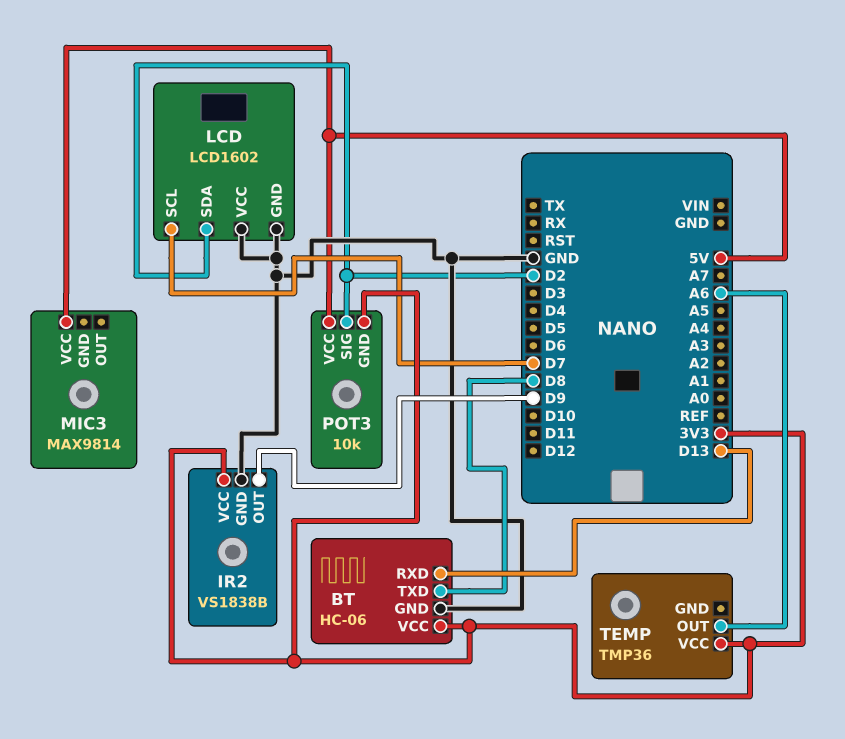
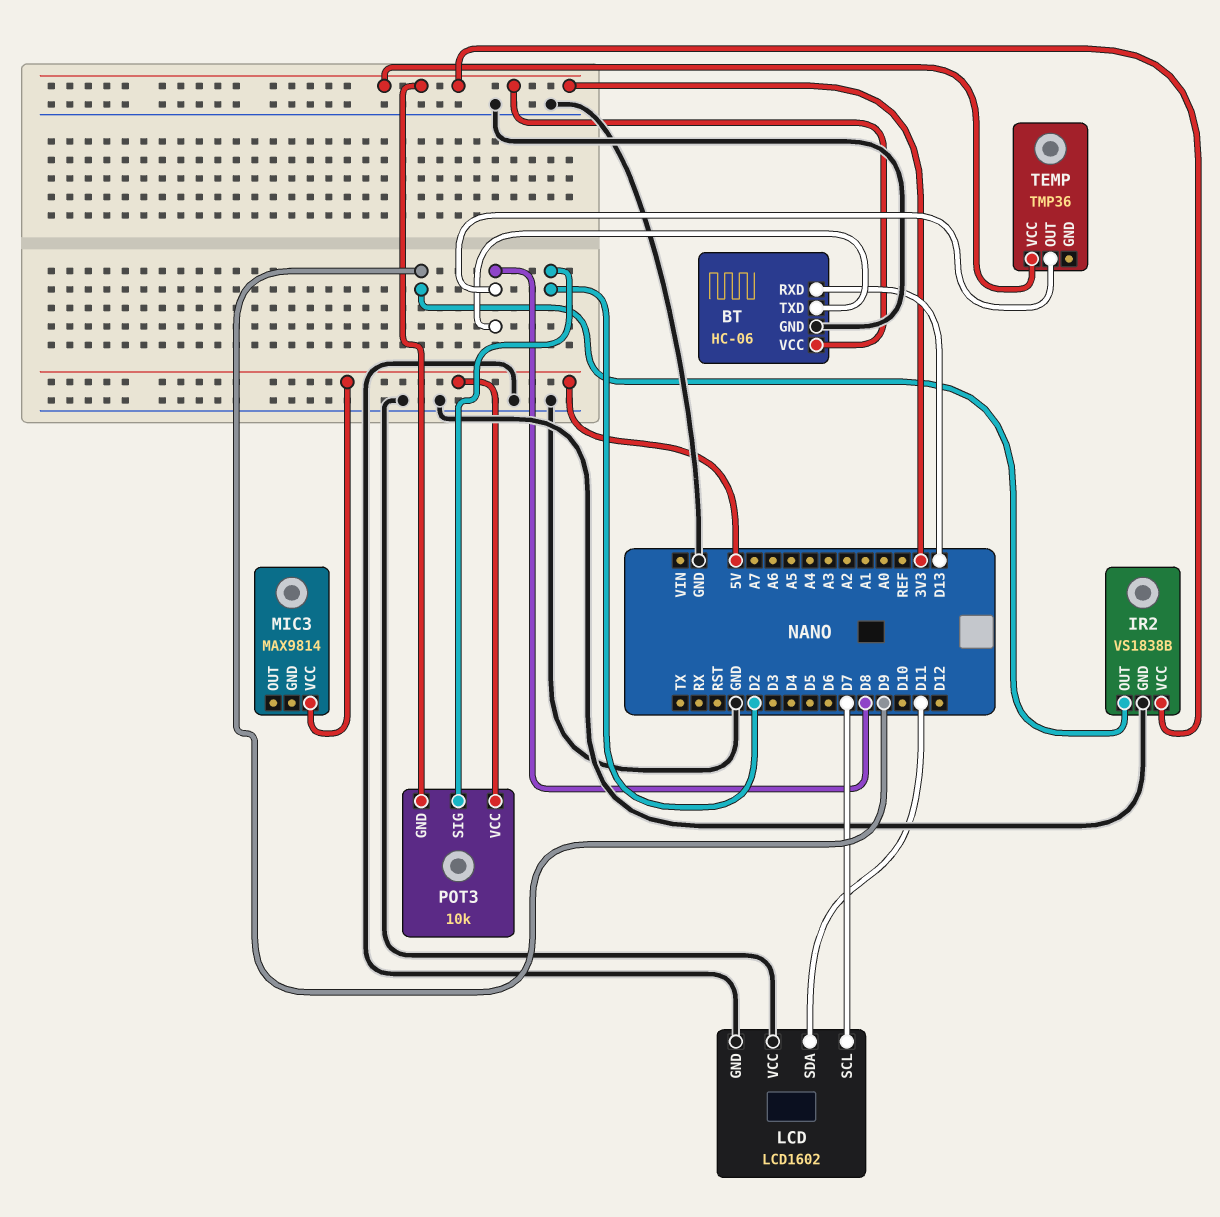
LCD pin SDA: D2 -> D11
TEMP pin OUT: A6 -> D8

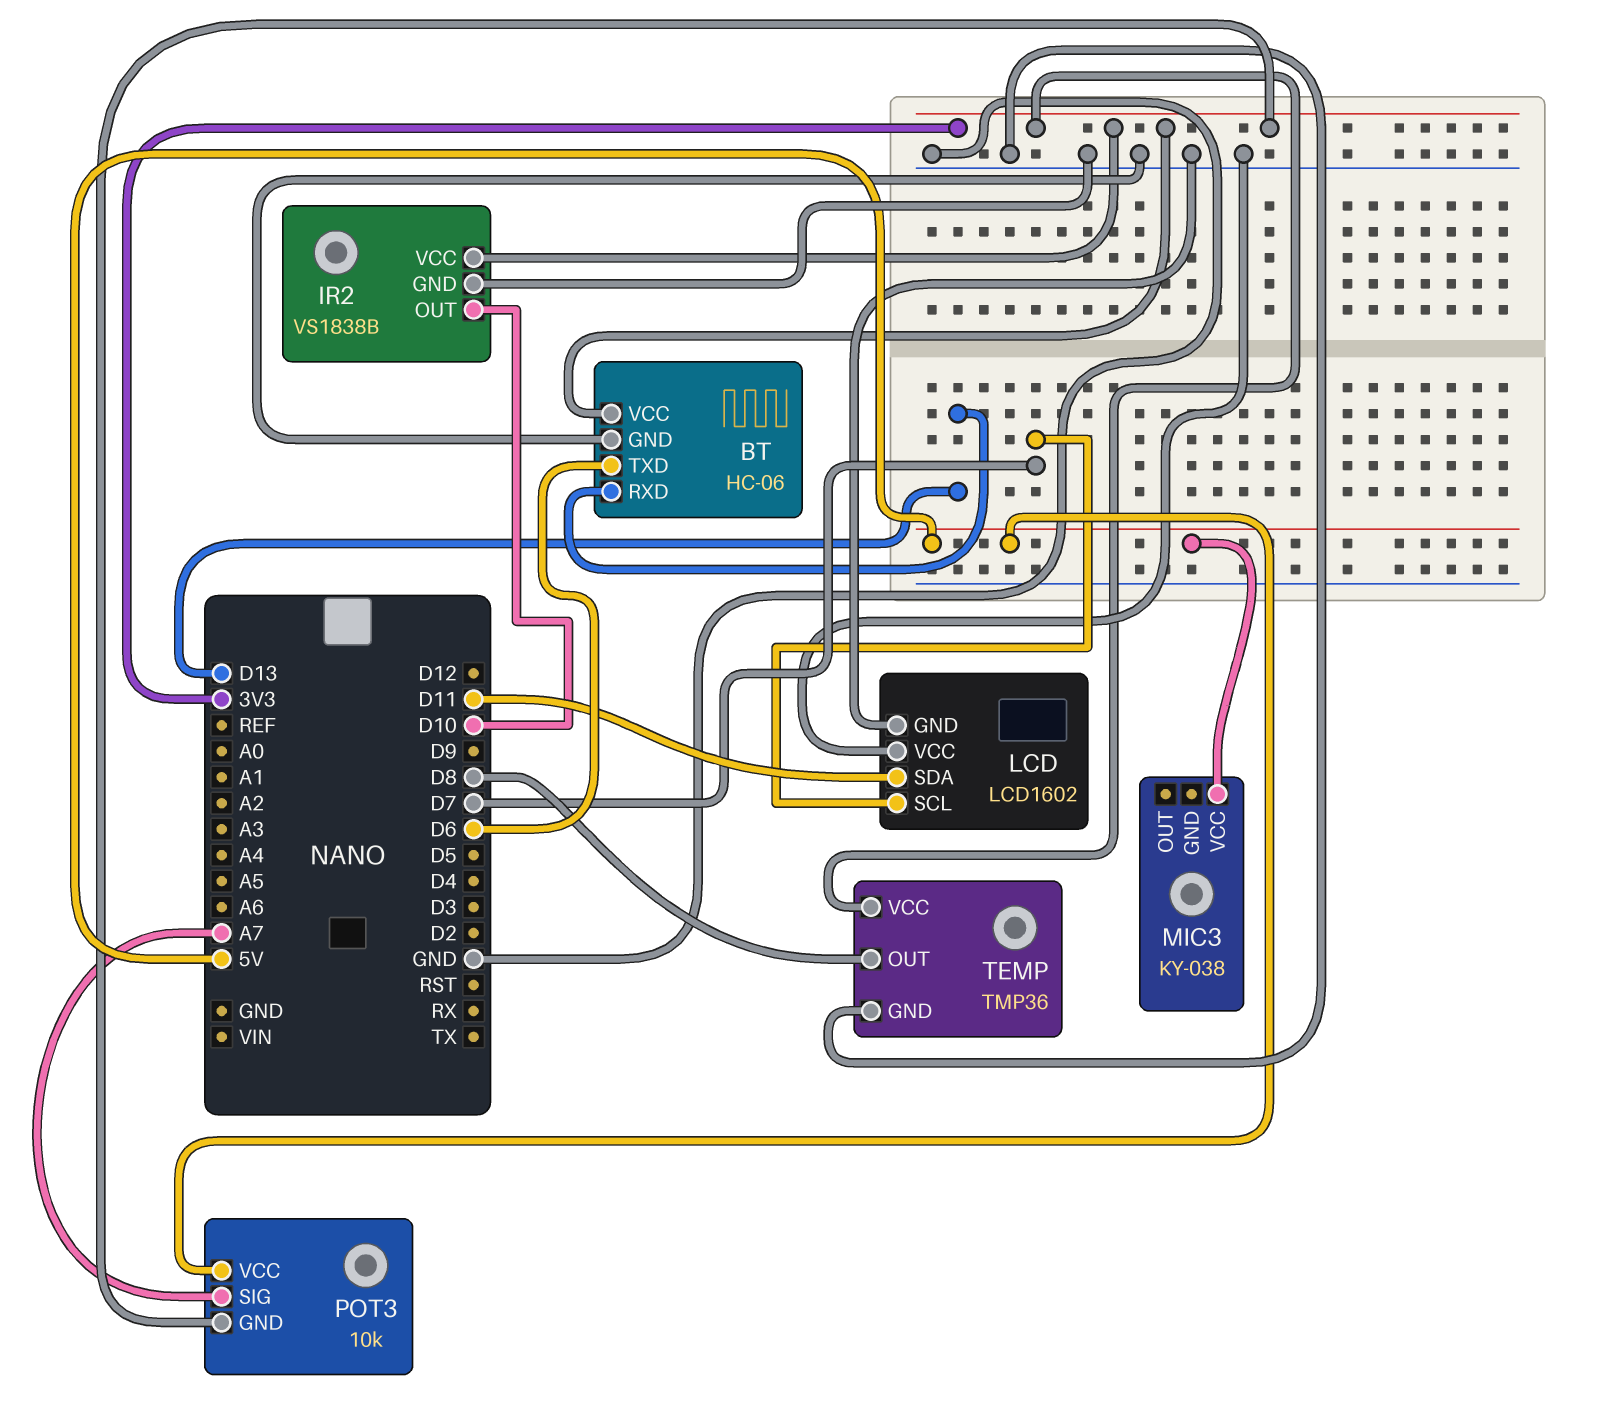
BT pin TXD: D8 -> D6
IR2 pin OUT: D9 -> D10
MIC3: MAX9814 -> KY-038
POT3 pin SIG: D2 -> A7
TEMP pin GND: none -> GND

